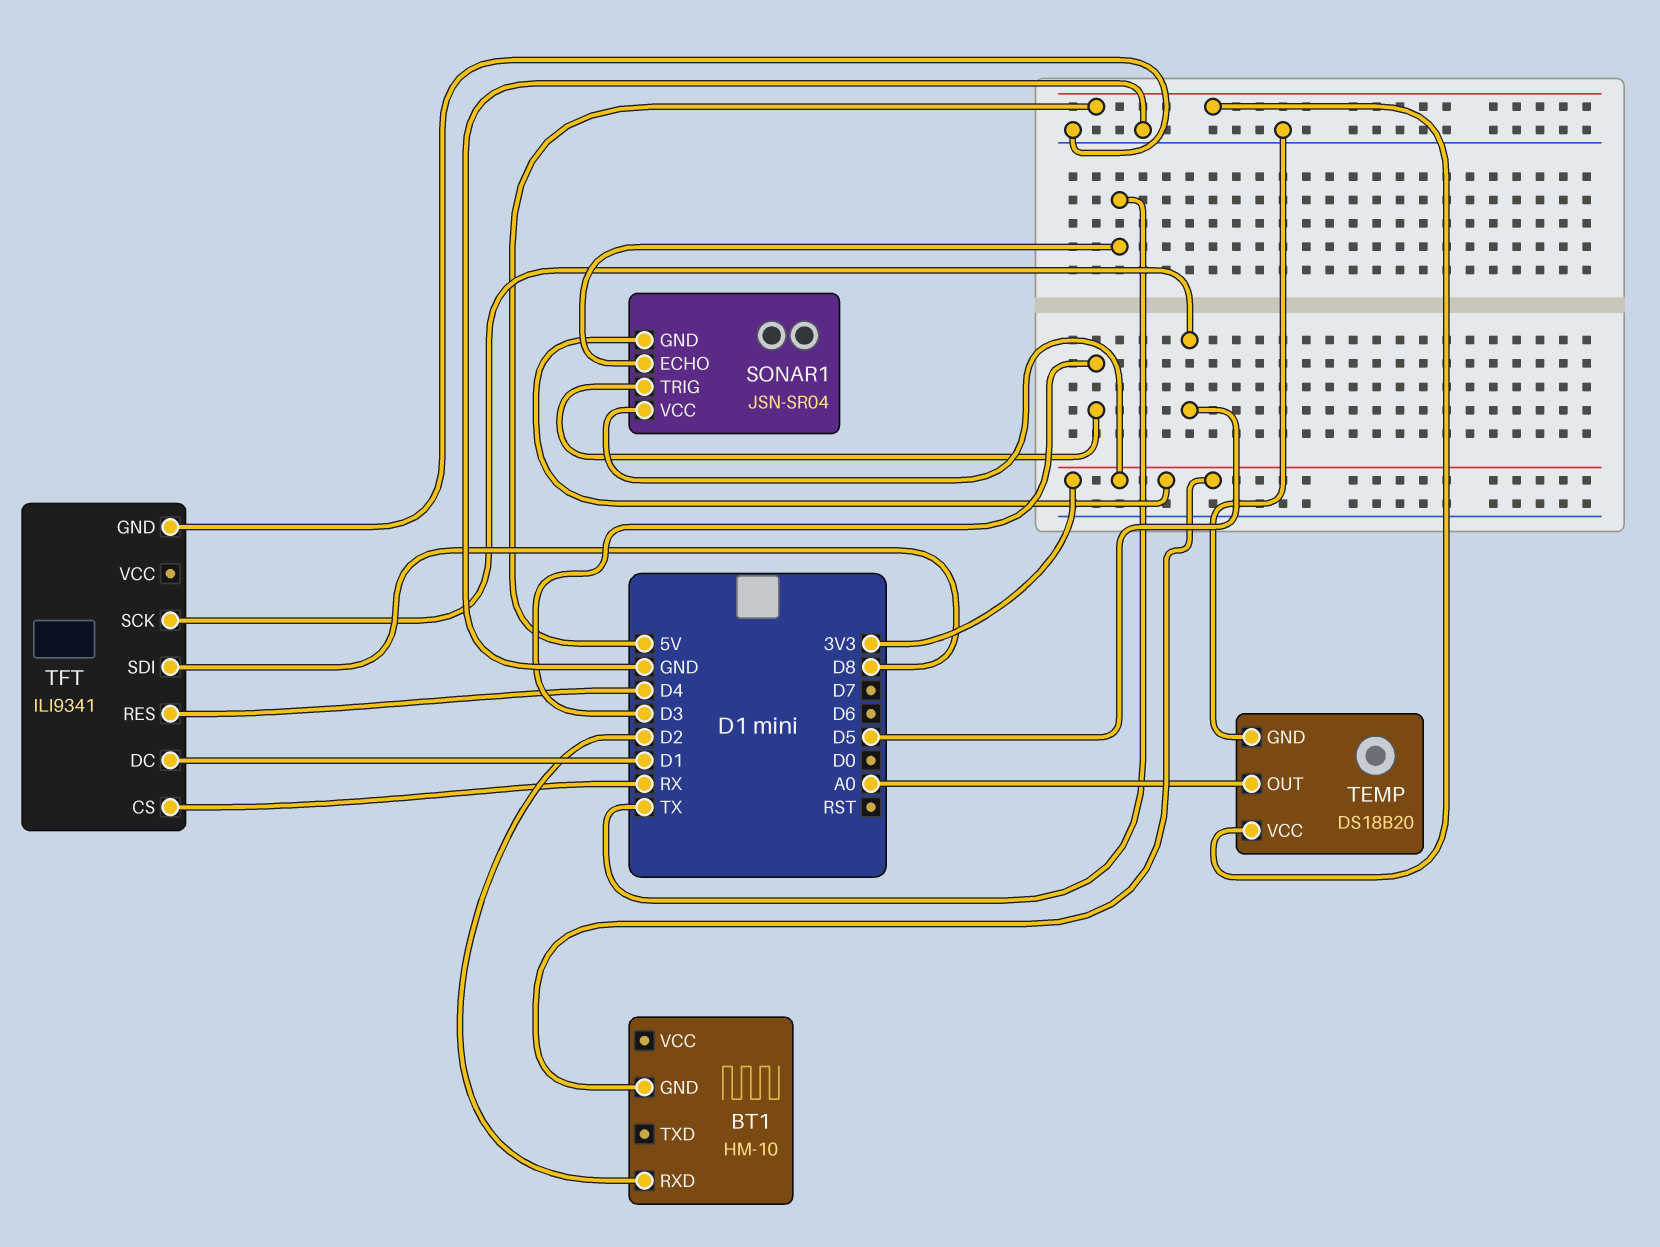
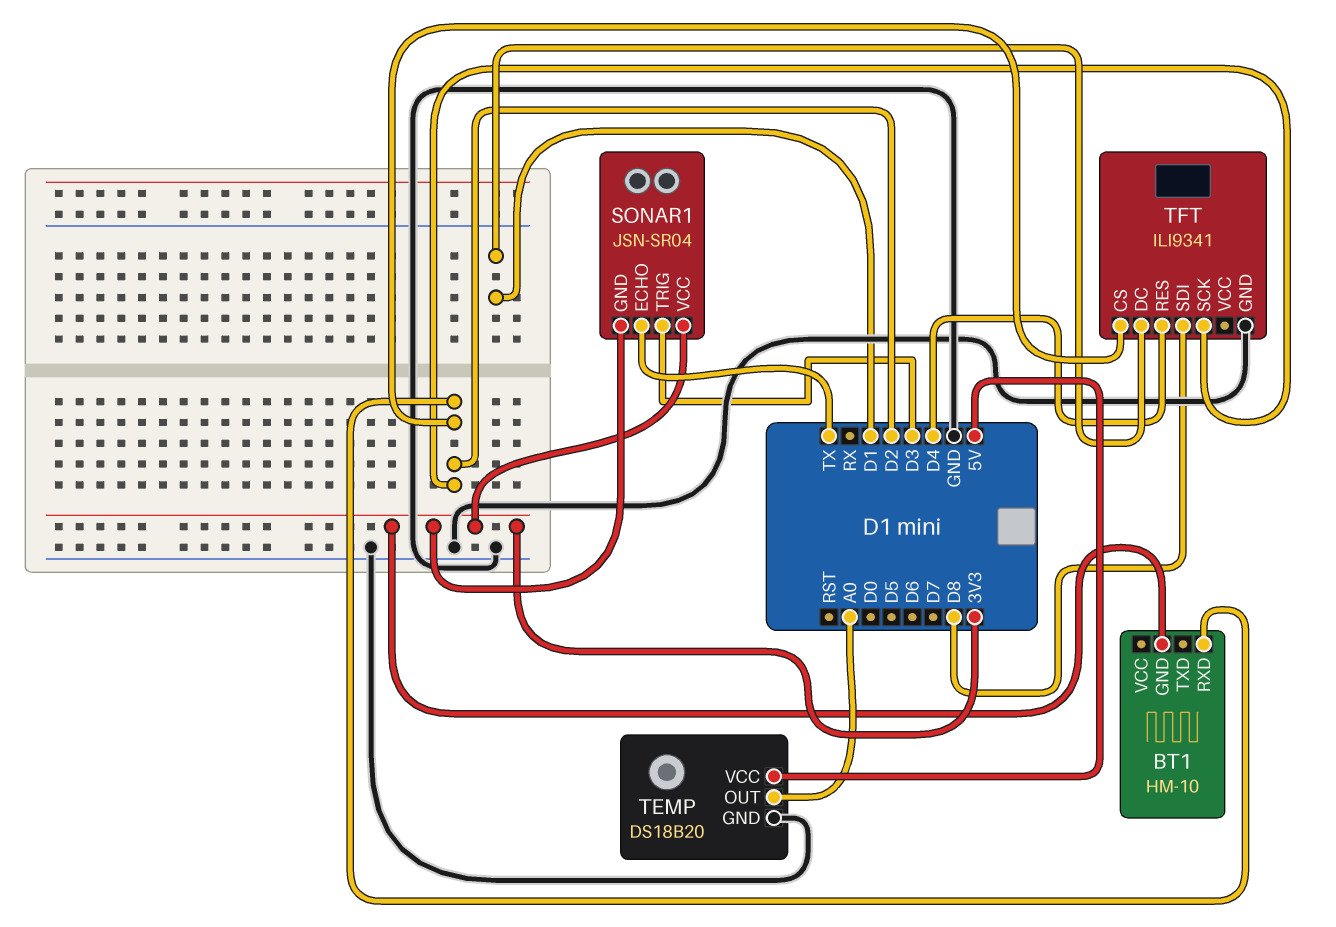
TFT pin CS: RX -> D2
TFT pin SCK: D5 -> D2

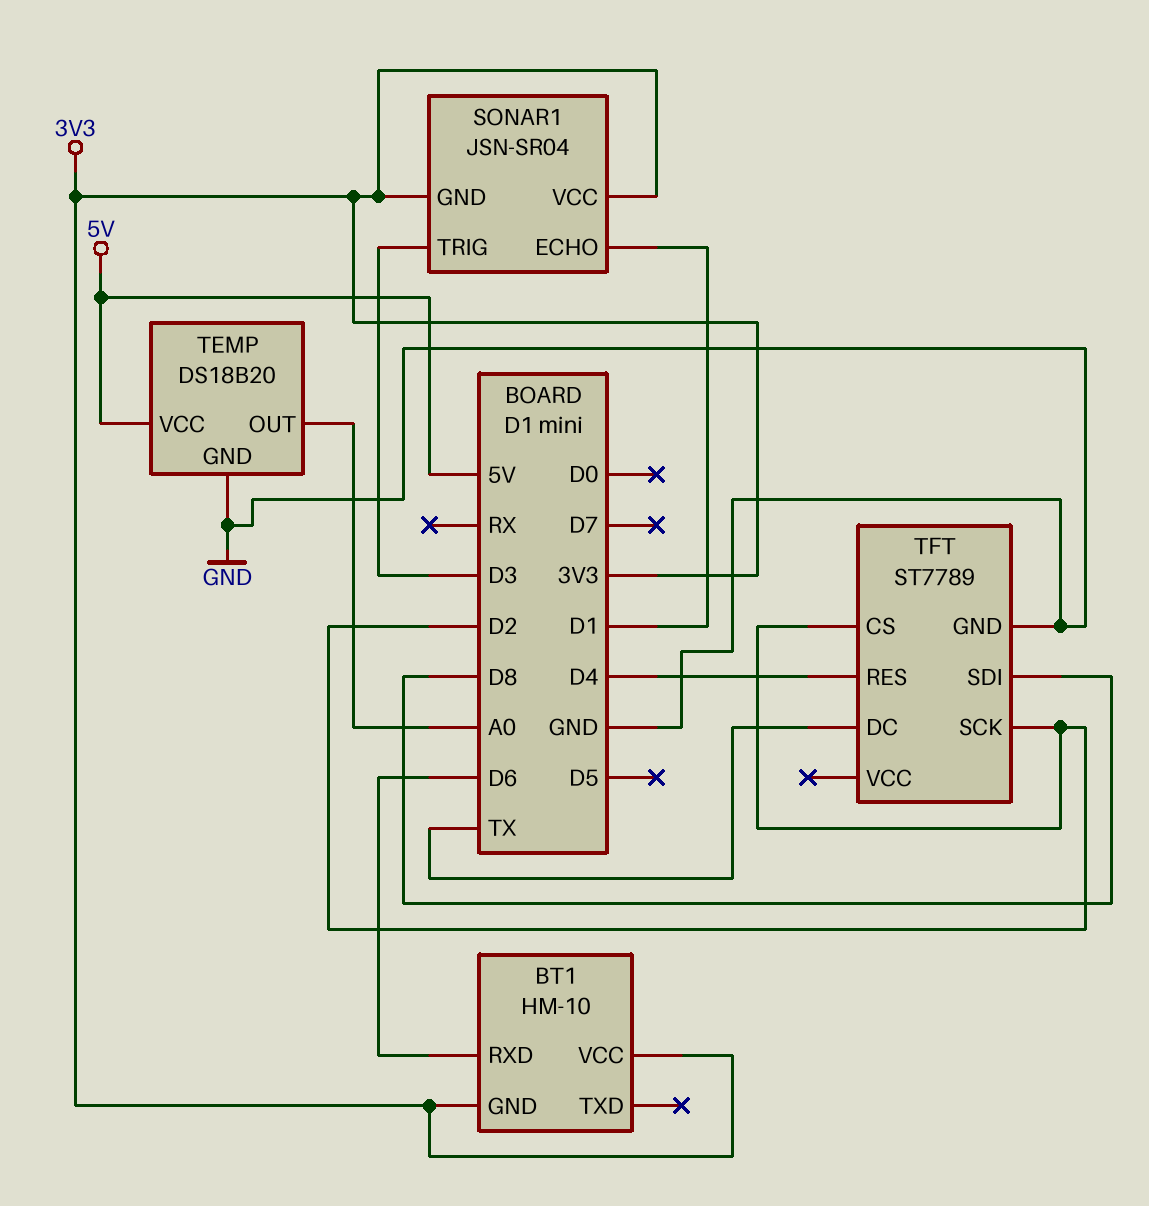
BT1 pin RXD: D2 -> D6
BT1 pin VCC: none -> 3V3
SONAR1 pin ECHO: TX -> D1
TFT: ILI9341 -> ST7789
TFT pin DC: D1 -> TX

